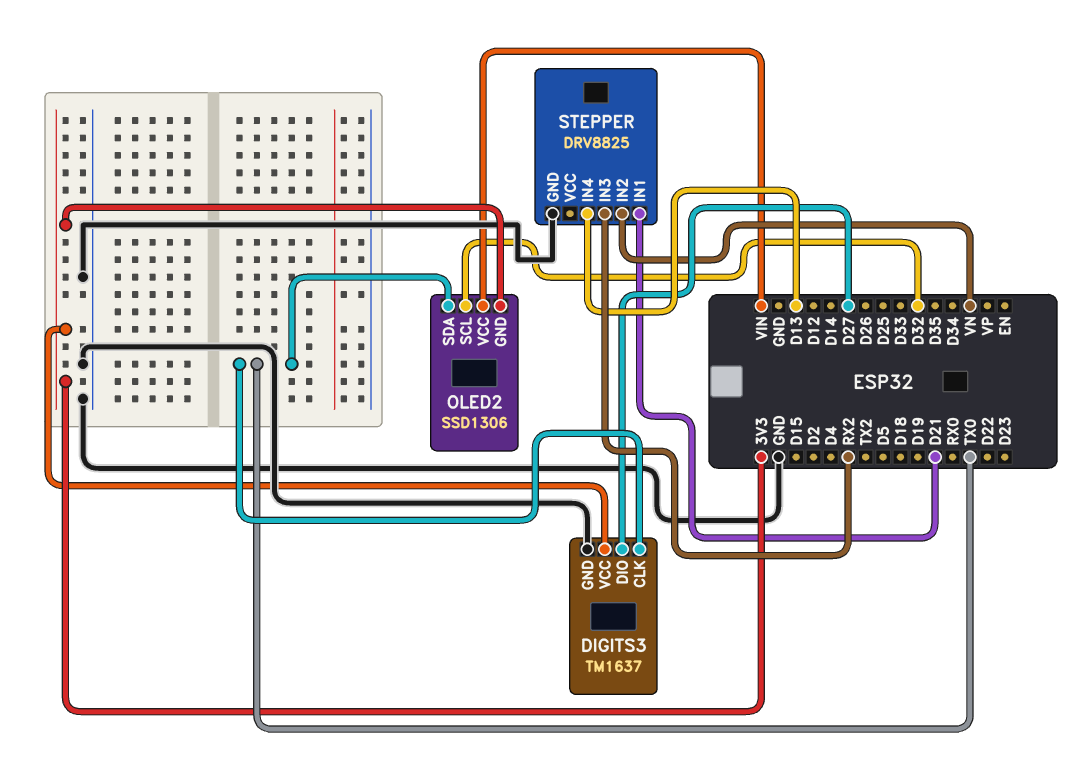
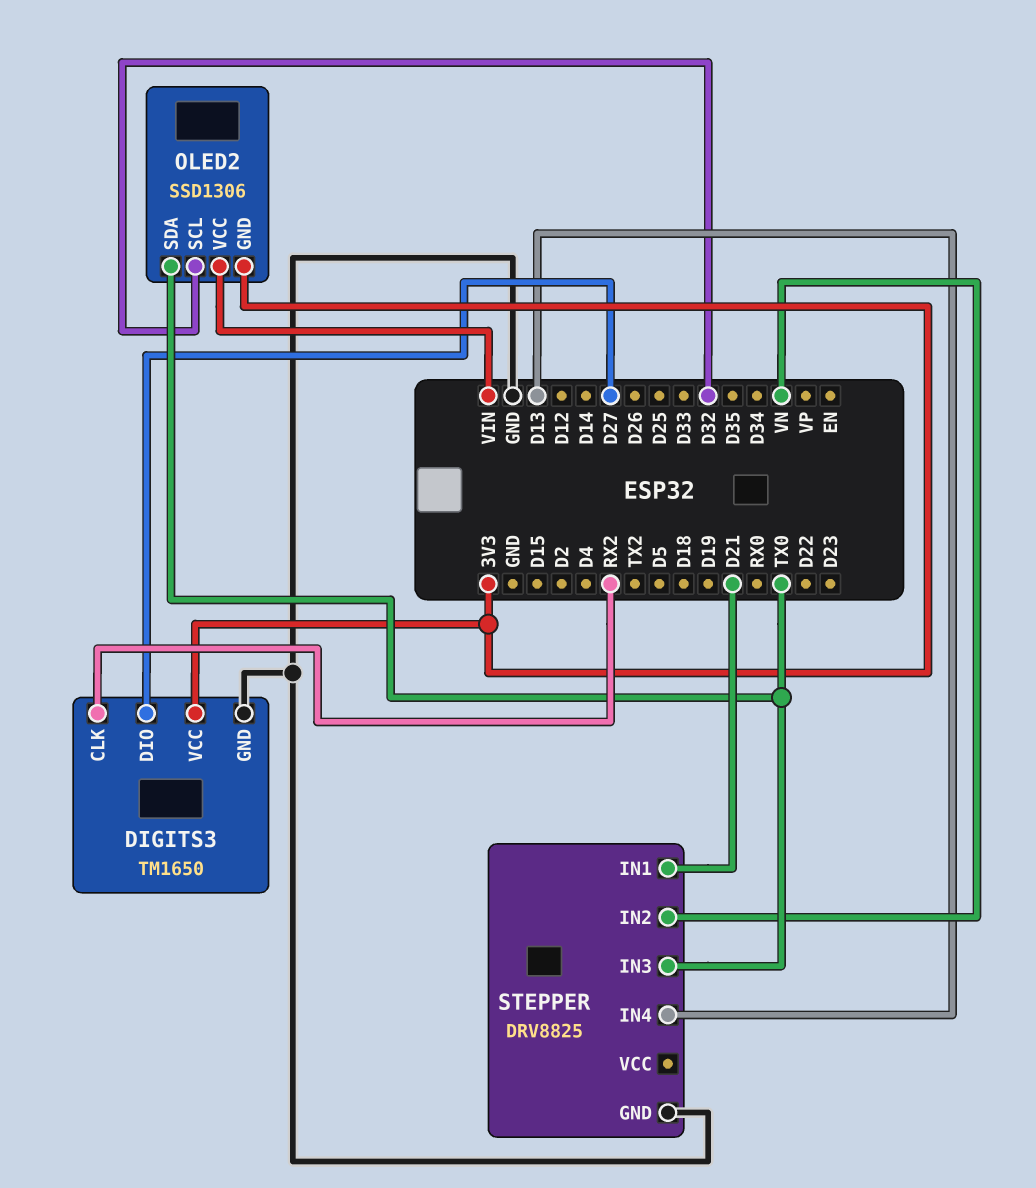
DIGITS3: TM1637 -> TM1650
DIGITS3 pin CLK: TX0 -> RX2
STEPPER pin IN3: RX2 -> TX0

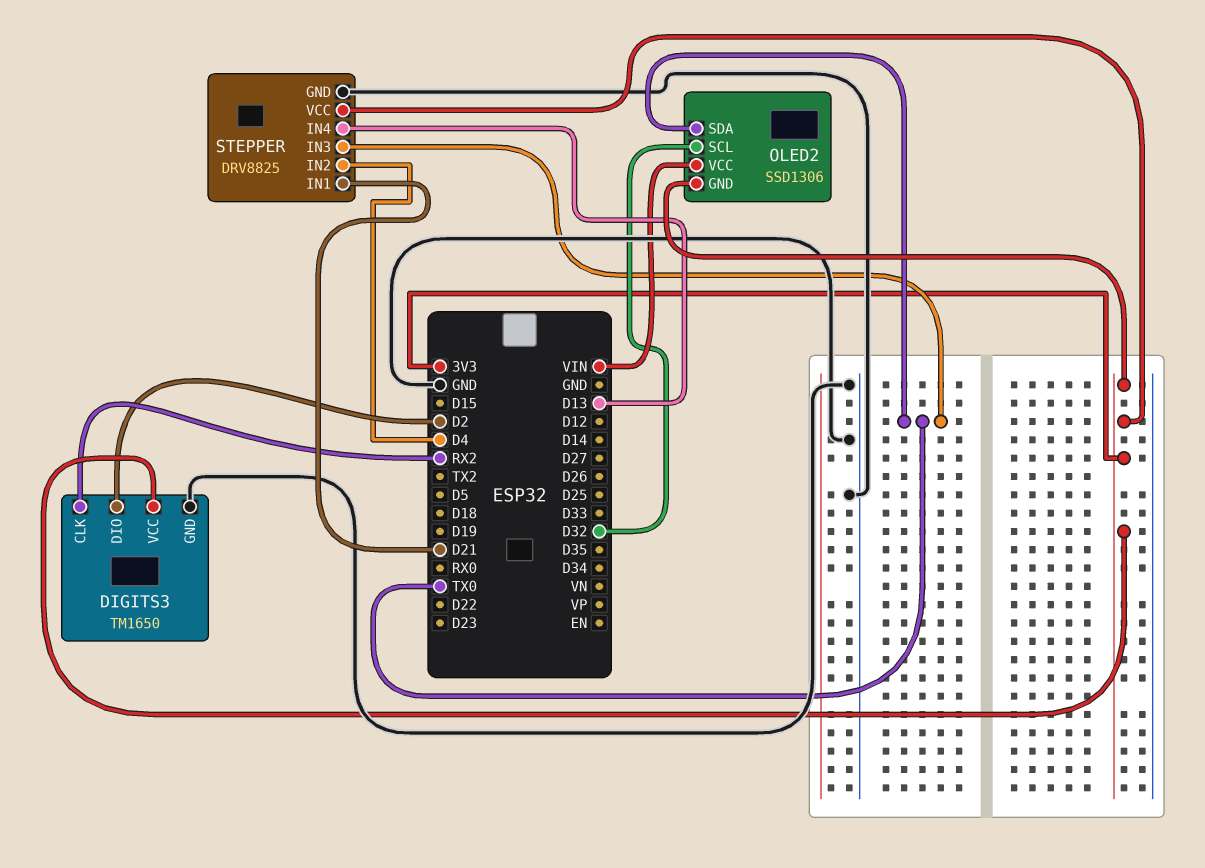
DIGITS3 pin DIO: D27 -> D2
STEPPER pin IN2: VN -> D4
STEPPER pin VCC: none -> 3V3

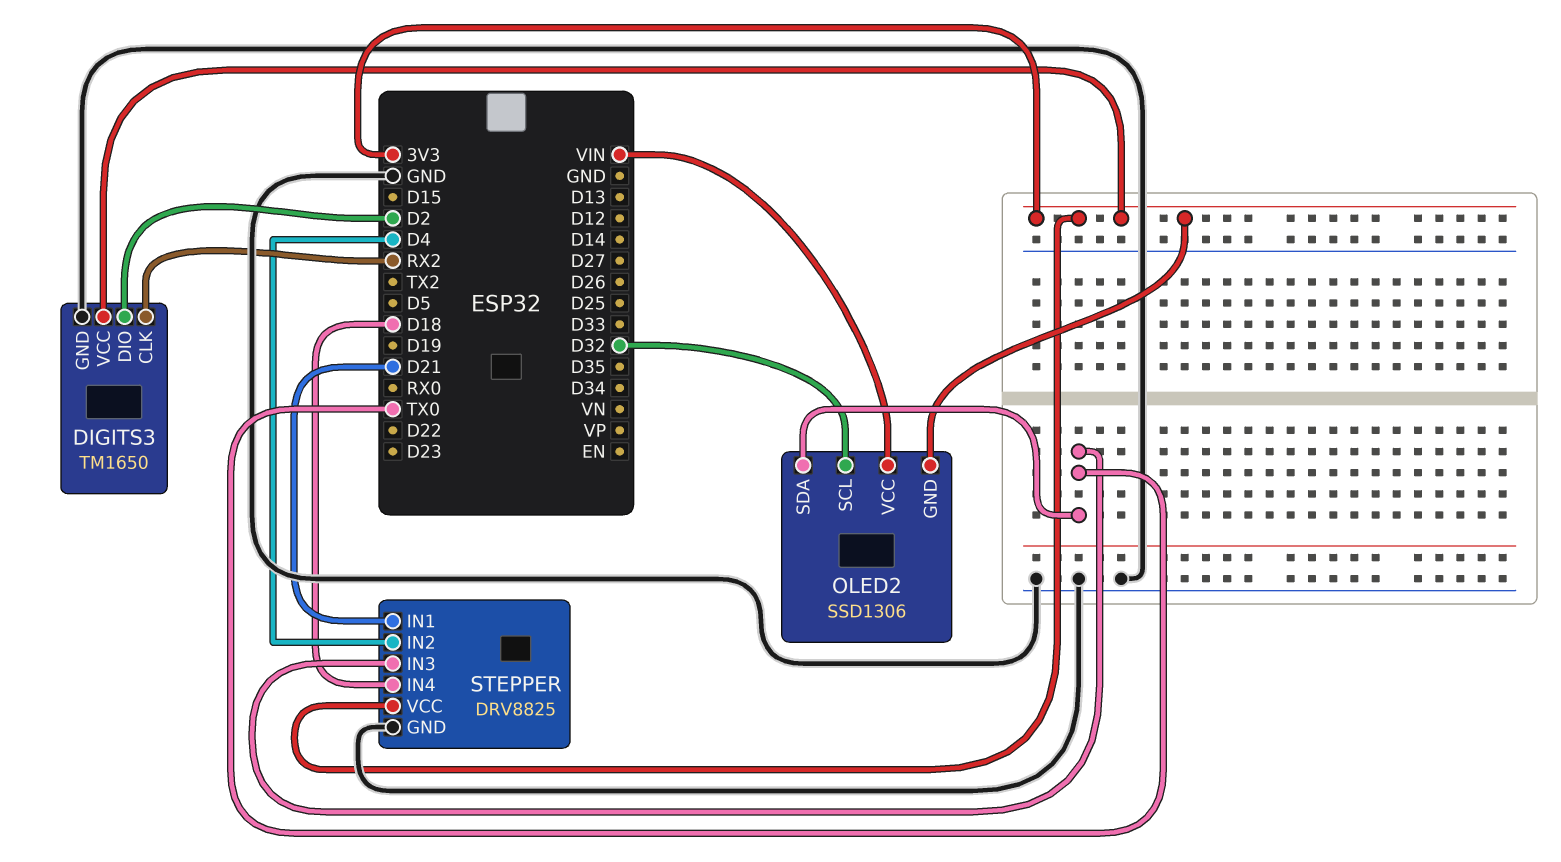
STEPPER pin IN4: D13 -> D18

